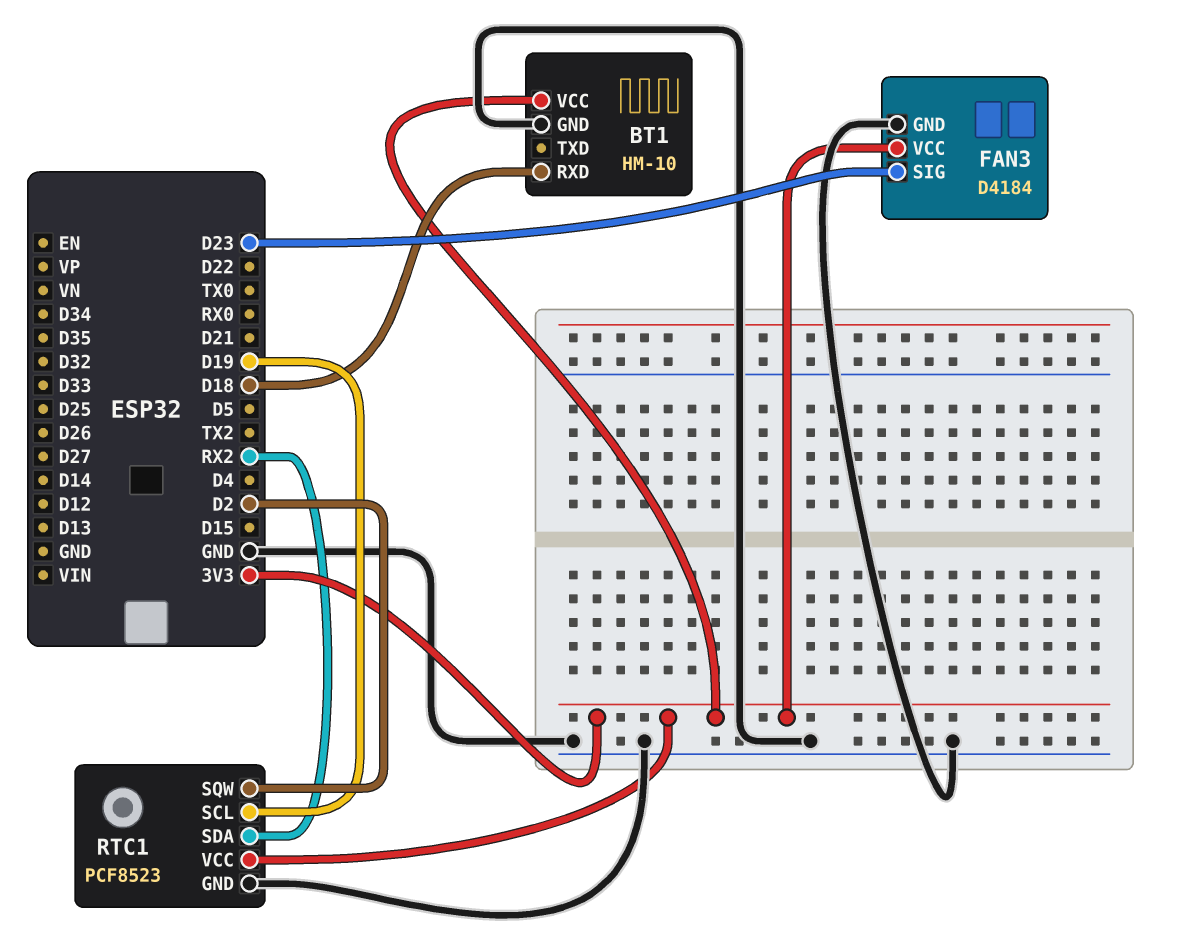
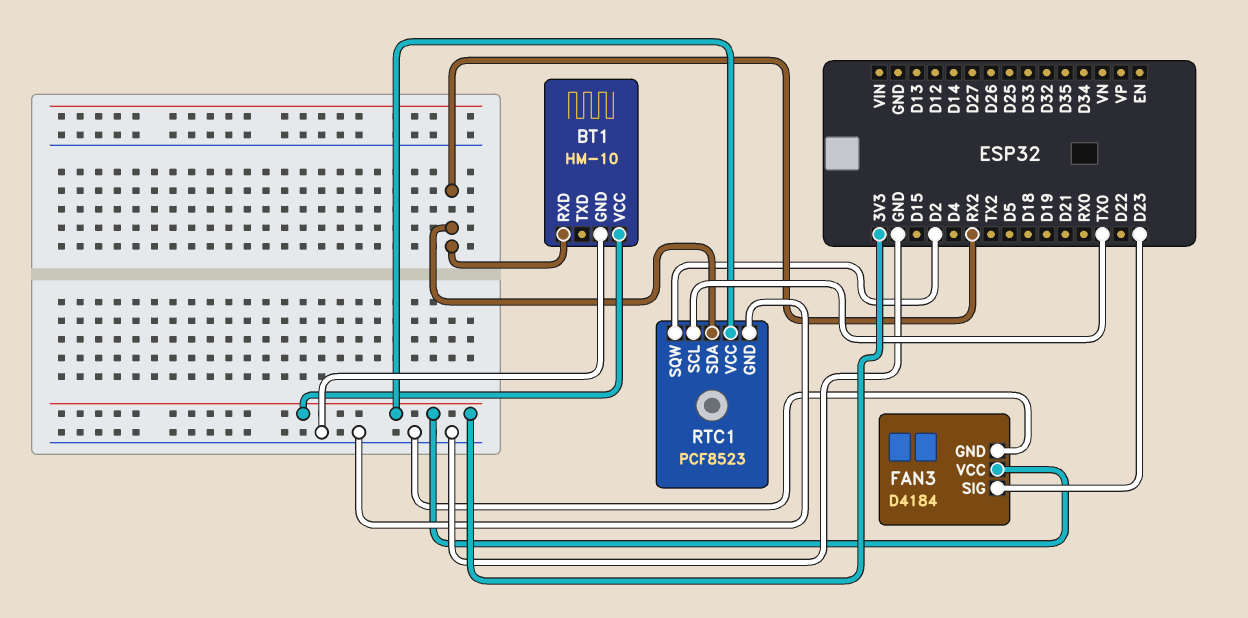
BT1 pin RXD: D18 -> RX2
RTC1 pin SCL: D19 -> TX0

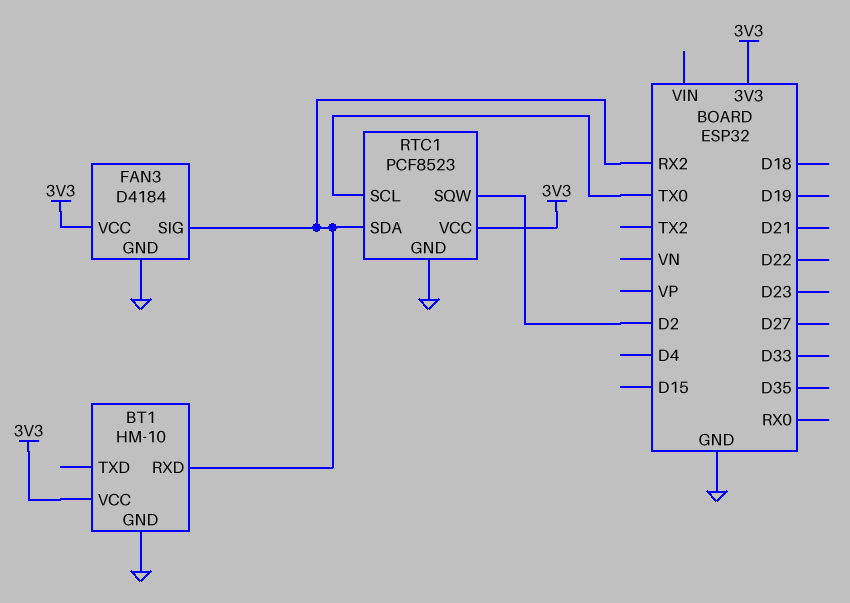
FAN3 pin SIG: D23 -> RX2

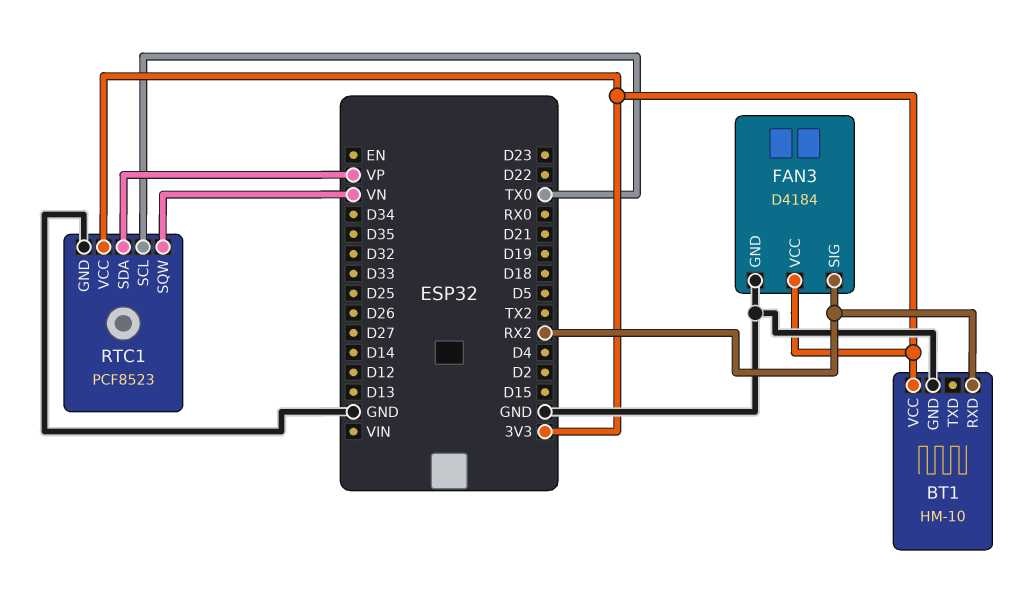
RTC1 pin SDA: RX2 -> VP
RTC1 pin SQW: D2 -> VN

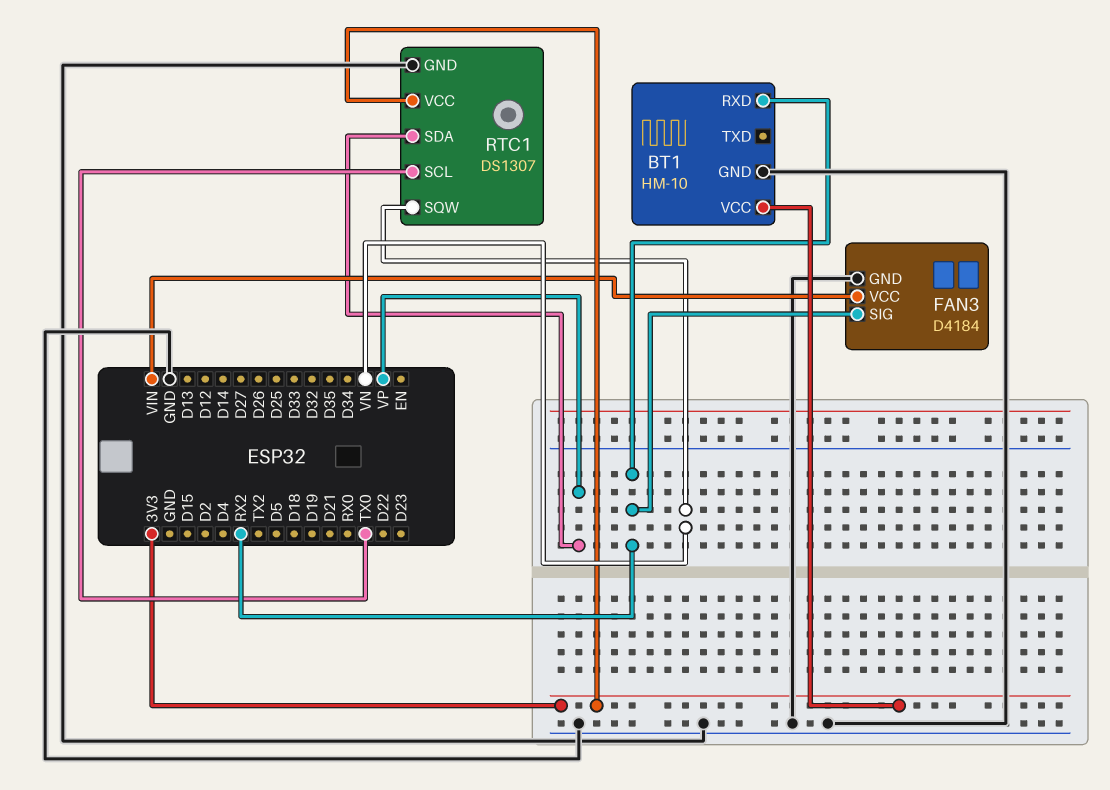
FAN3 pin VCC: 3V3 -> VIN
RTC1: PCF8523 -> DS1307

